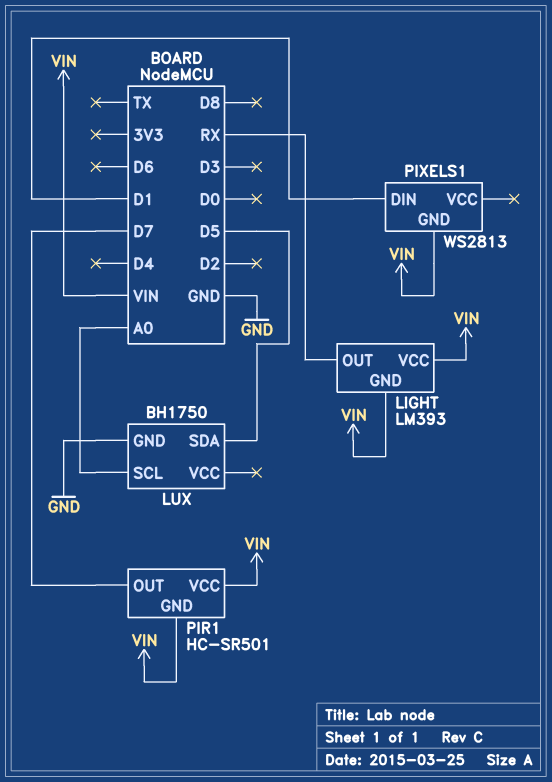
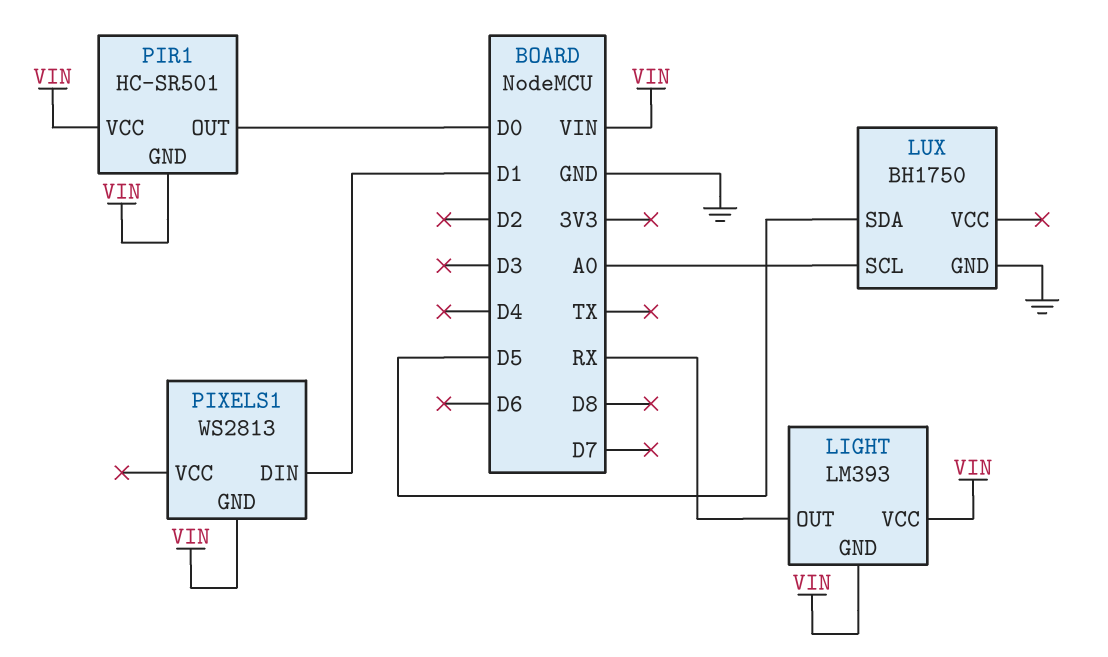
PIR1 pin OUT: D7 -> D0

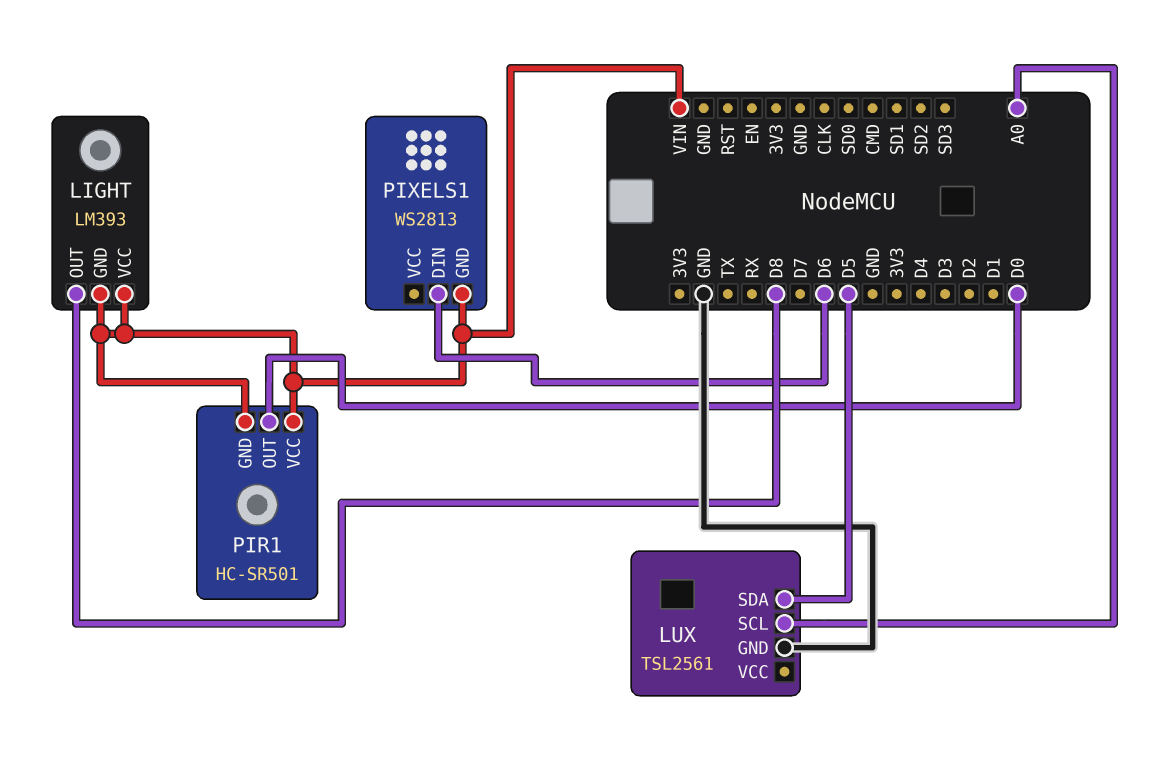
LIGHT pin OUT: RX -> D8
LUX: BH1750 -> TSL2561
PIXELS1 pin DIN: D1 -> D6

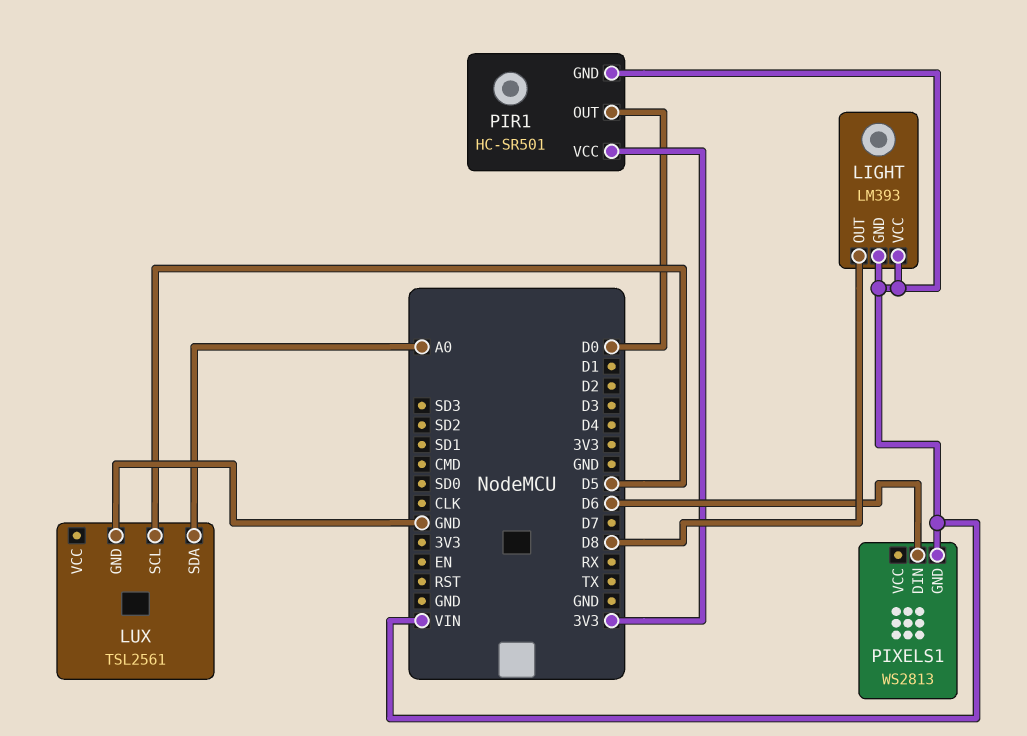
LUX pin SCL: A0 -> D5
LUX pin SDA: D5 -> A0
PIR1 pin VCC: VIN -> 3V3

